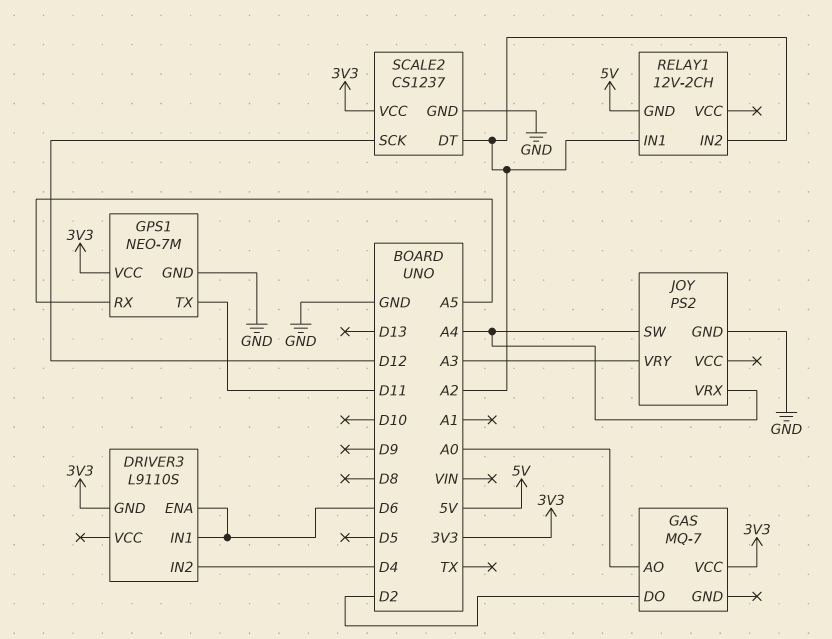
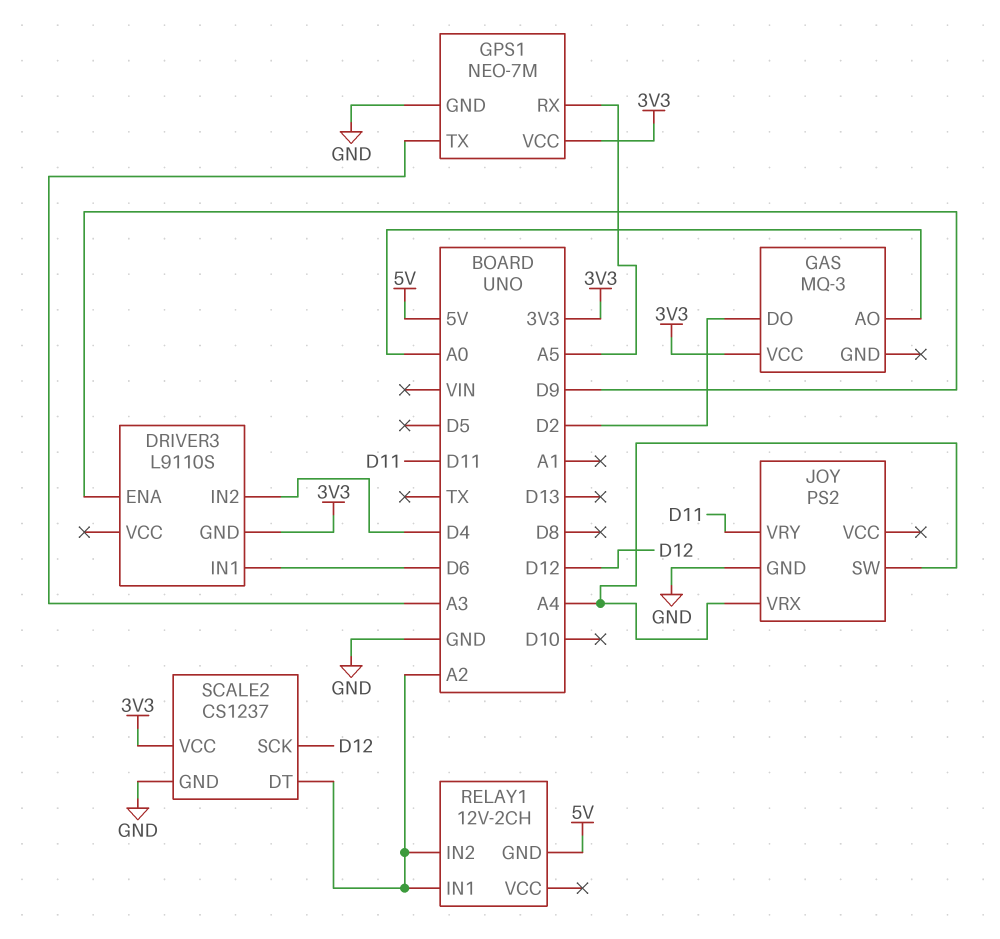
DRIVER3 pin ENA: D6 -> D9
GAS: MQ-7 -> MQ-3
GPS1 pin TX: D11 -> A3
JOY pin VRY: A3 -> D11

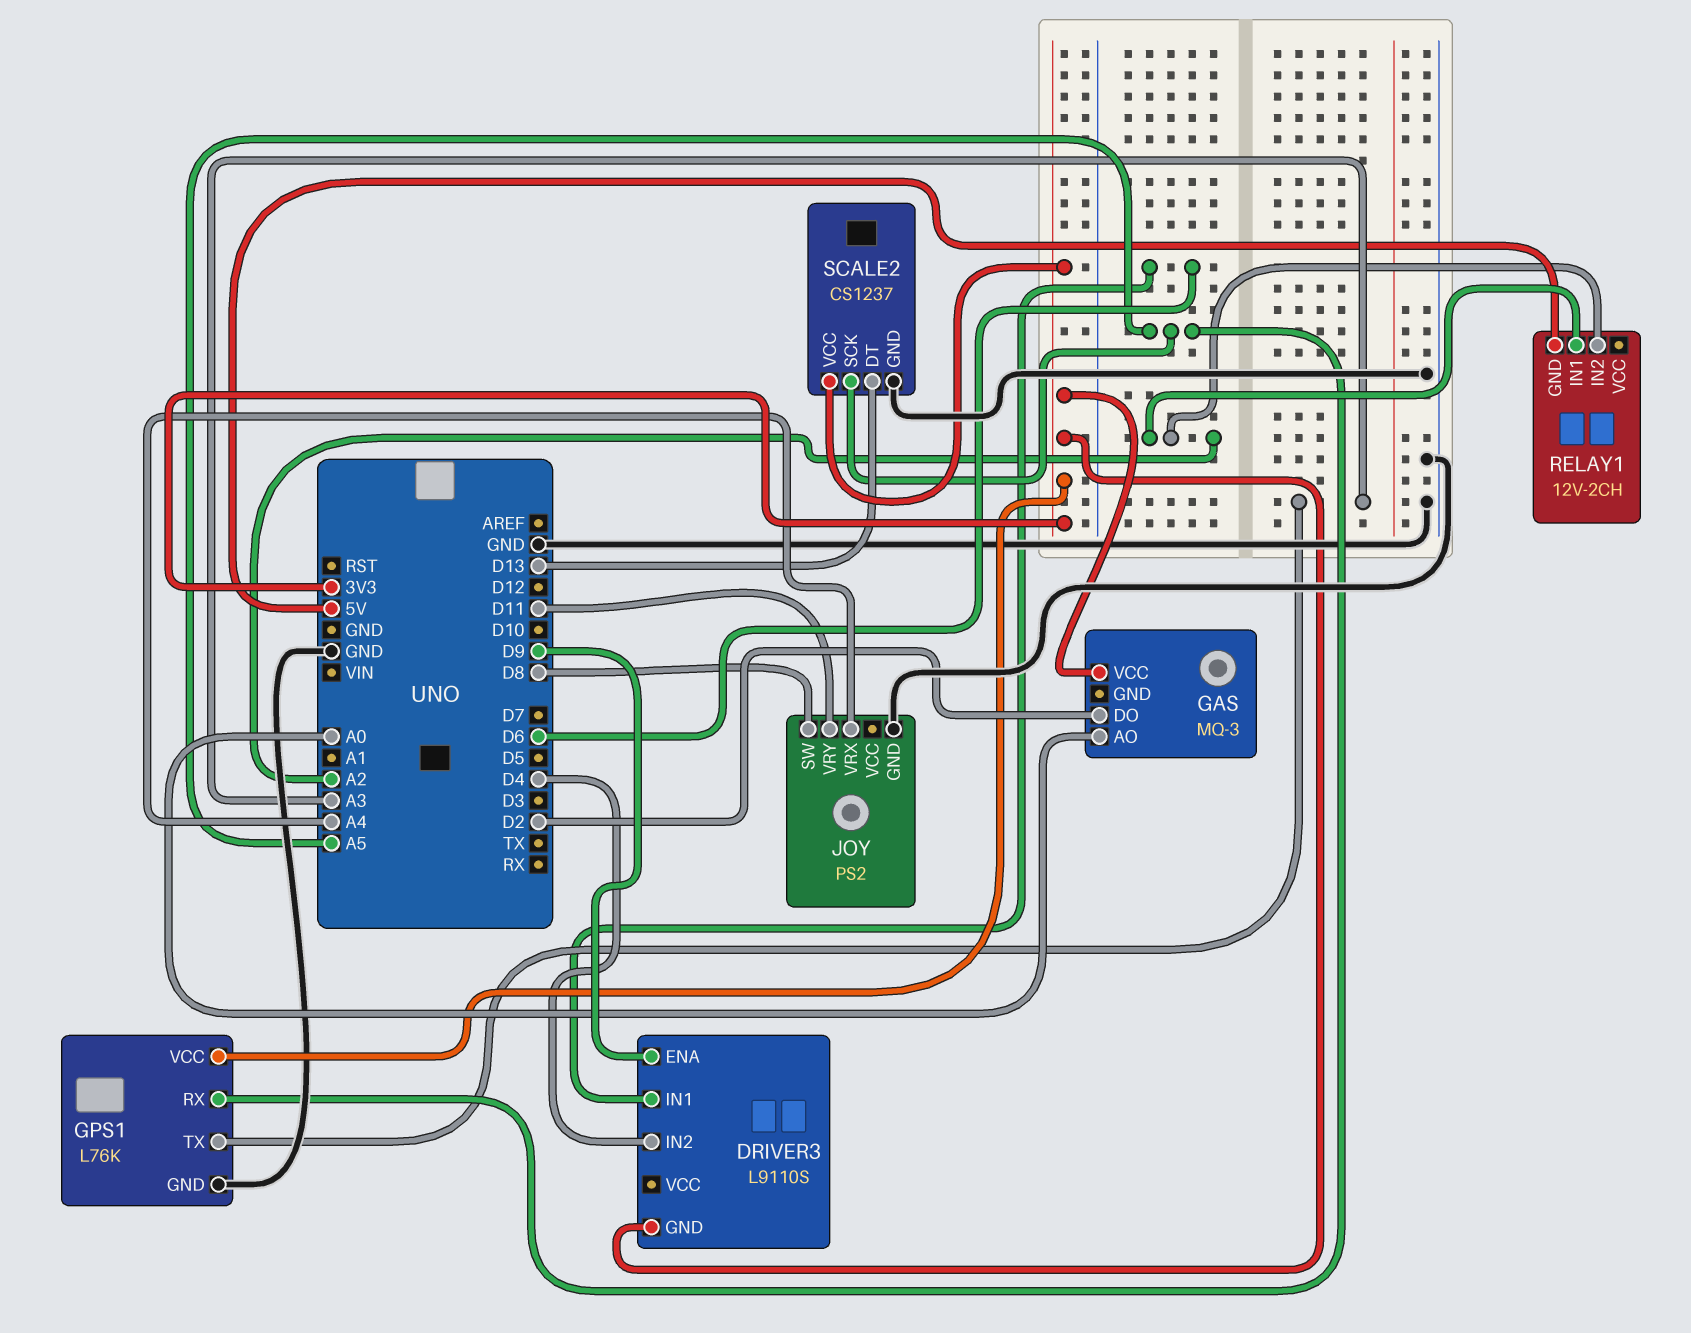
GPS1: NEO-7M -> L76K
JOY pin SW: A4 -> D8
SCALE2 pin DT: A2 -> D13
SCALE2 pin SCK: D12 -> A5

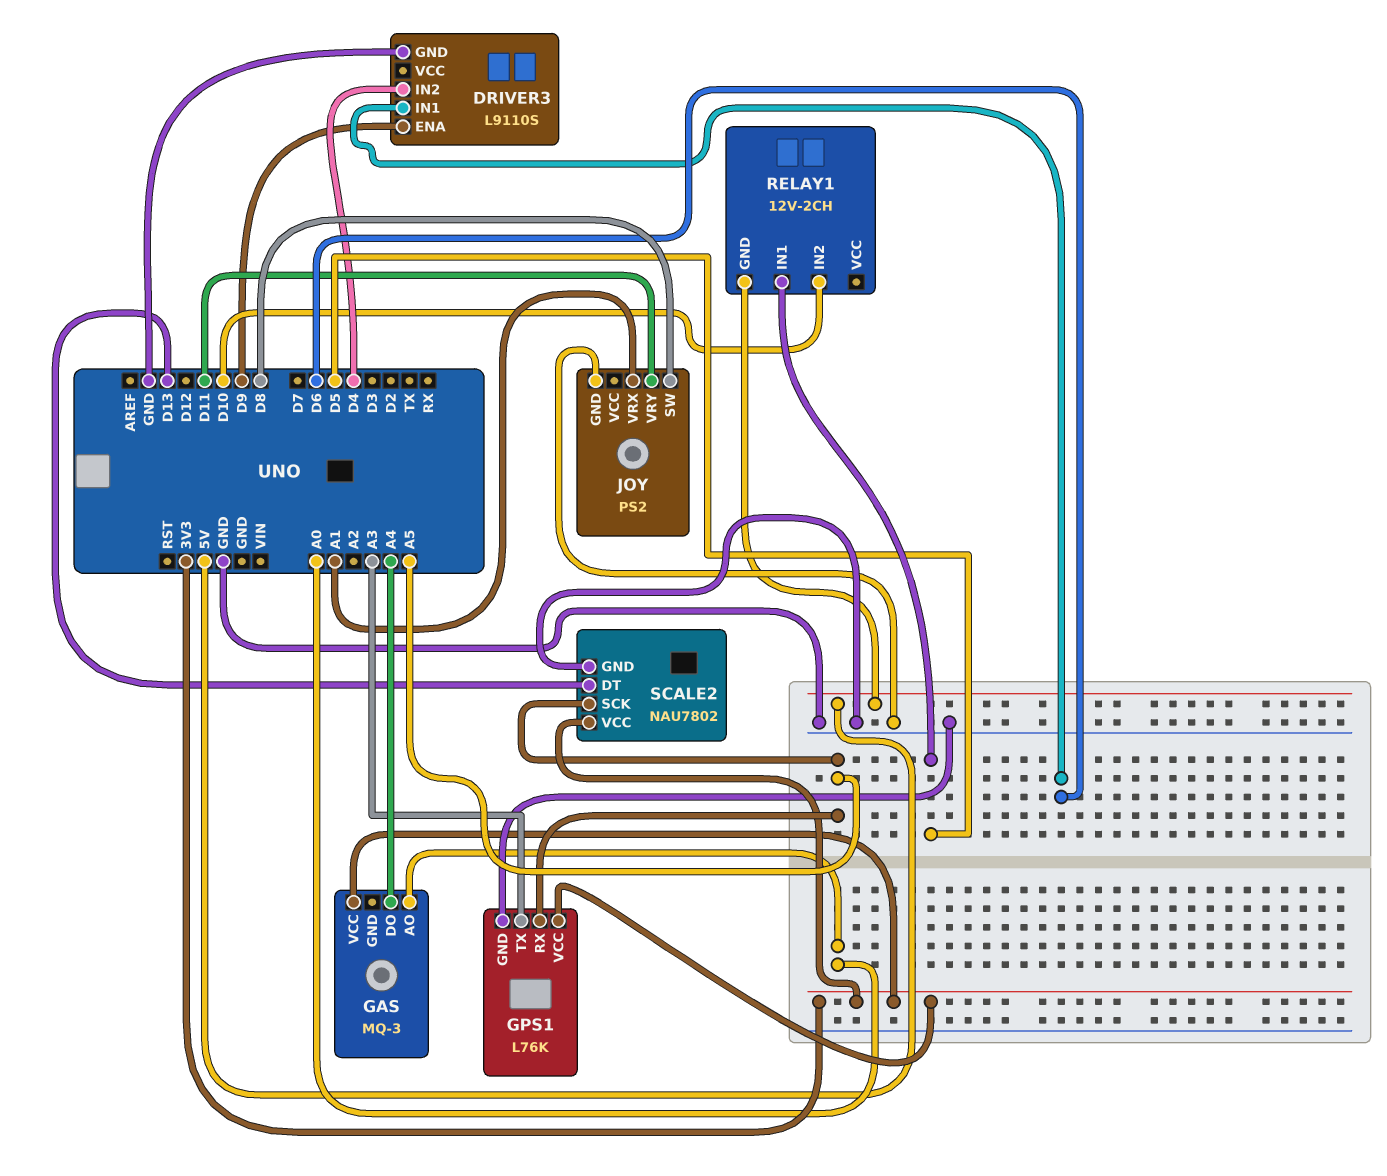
DRIVER3 pin GND: 3V3 -> GND
GAS pin DO: D2 -> A4
JOY pin VRX: A4 -> A1
RELAY1 pin IN1: A2 -> D5
RELAY1 pin IN2: A2 -> D10
SCALE2: CS1237 -> NAU7802

